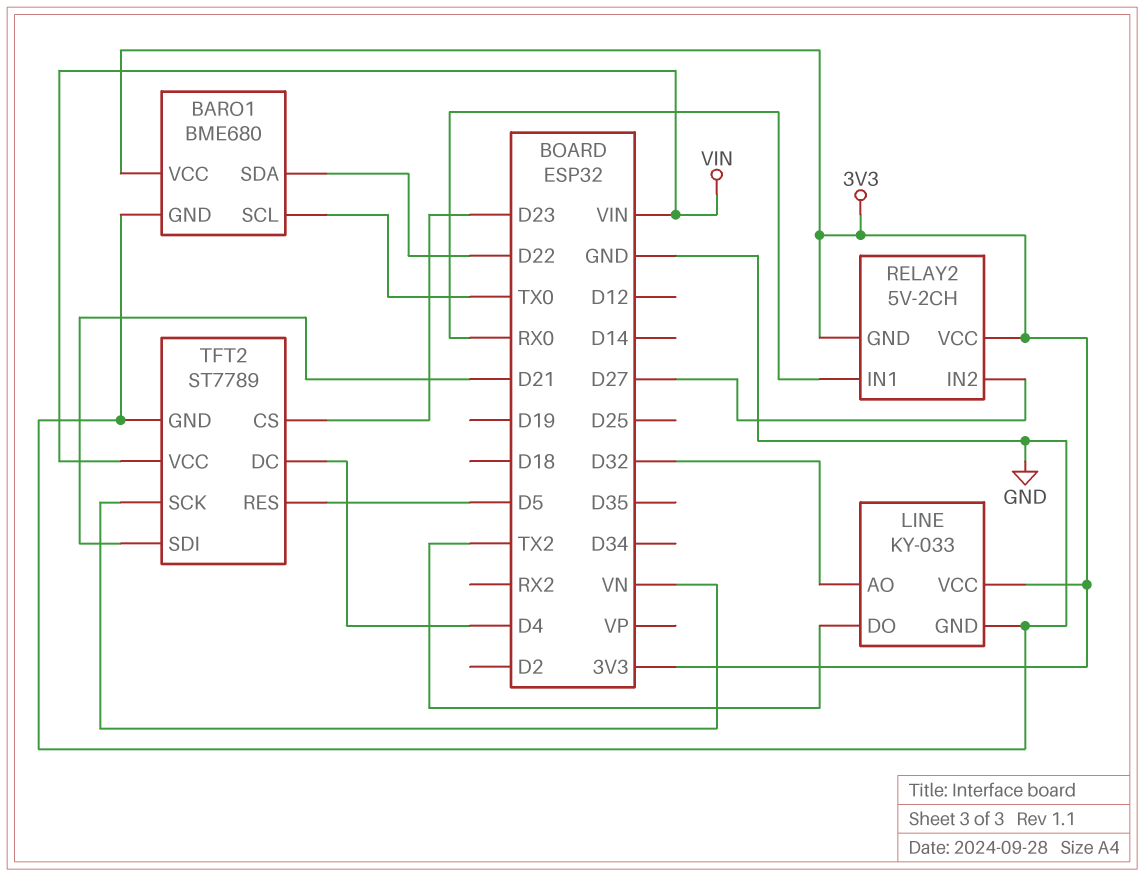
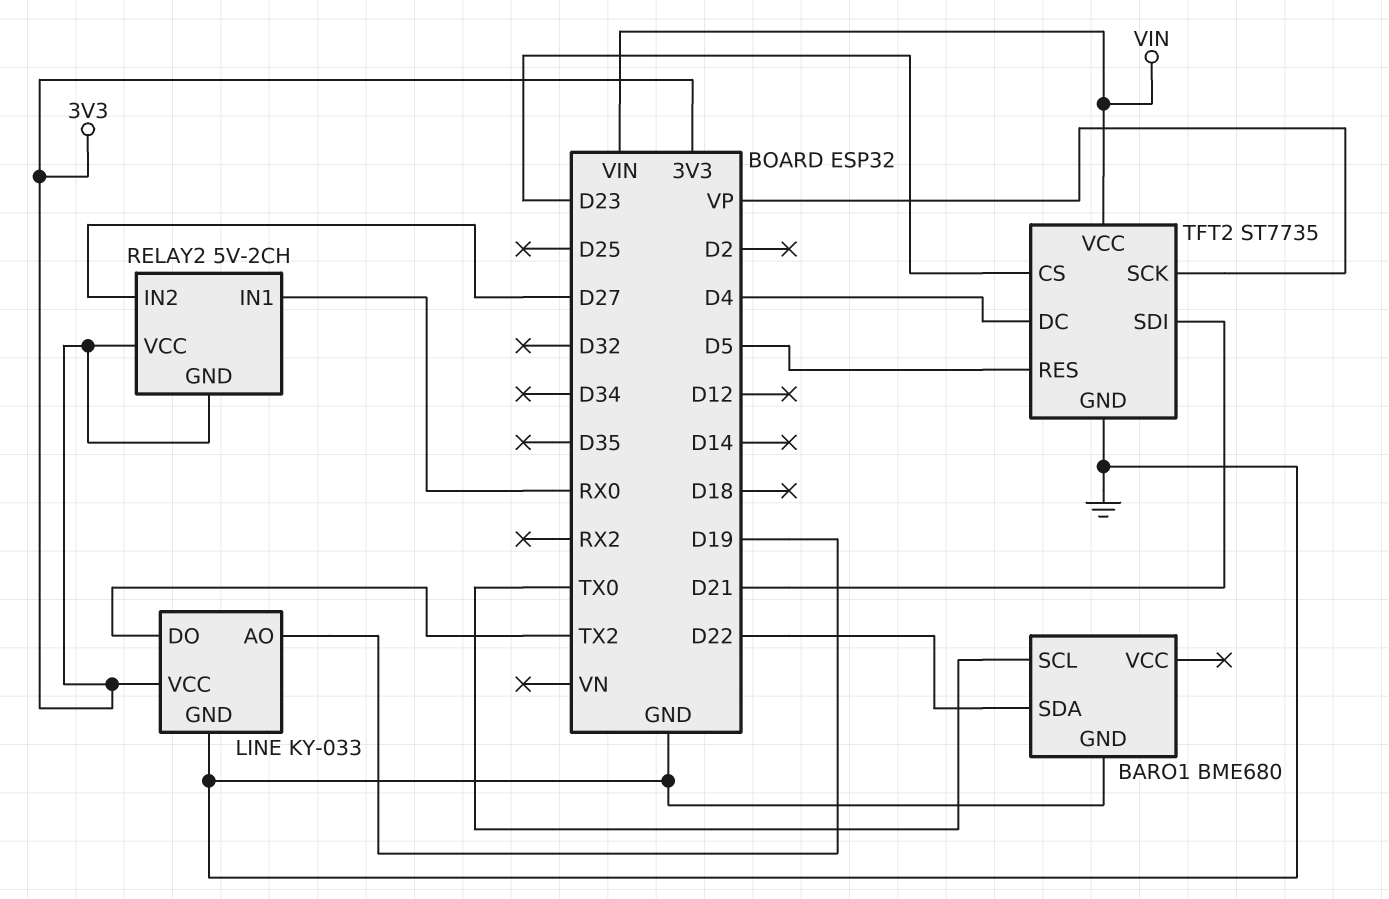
BARO1 pin VCC: 3V3 -> none
LINE pin AO: D32 -> D19
TFT2: ST7789 -> ST7735
TFT2 pin SCK: VN -> VP

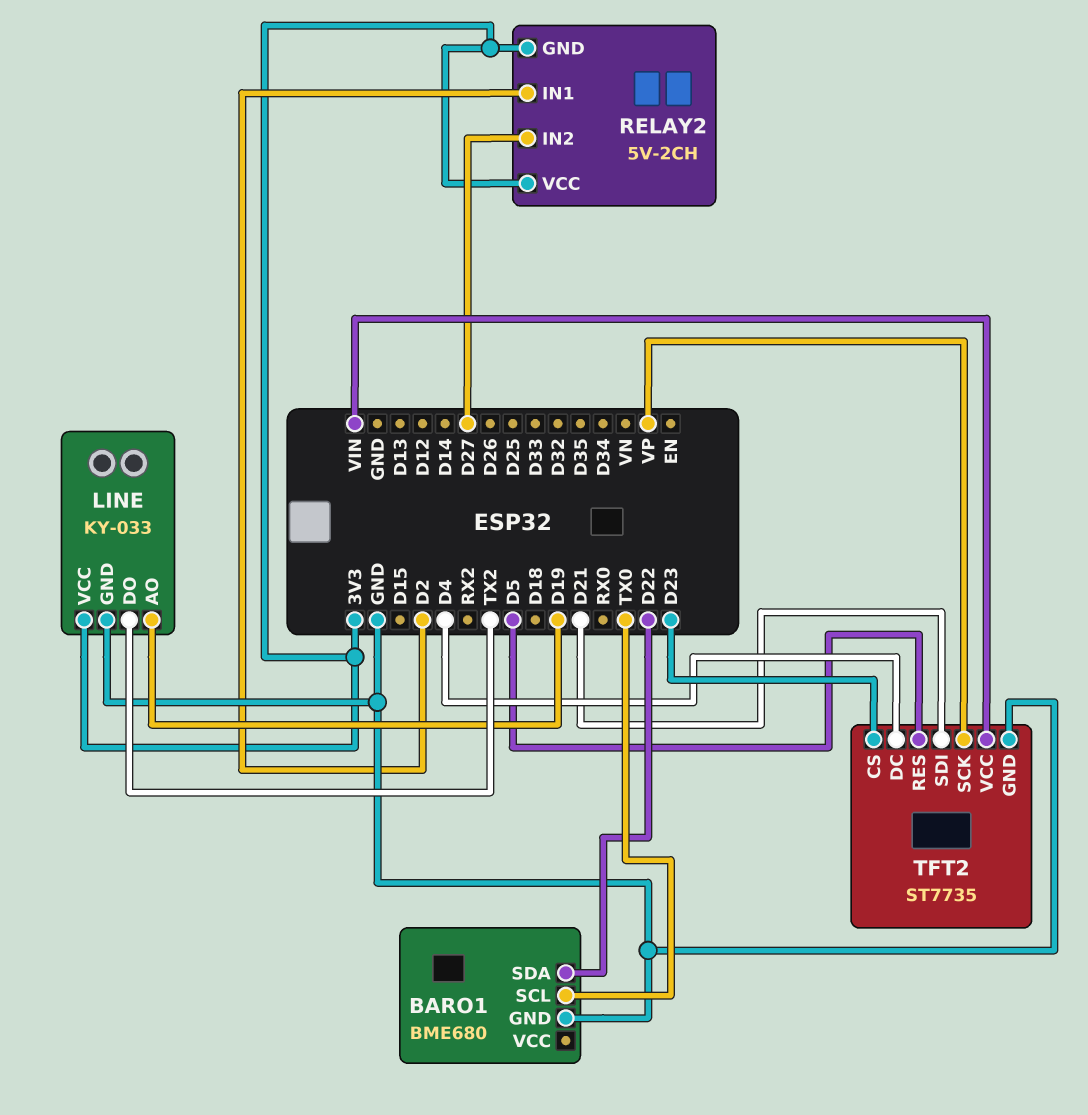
RELAY2 pin IN1: RX0 -> D2

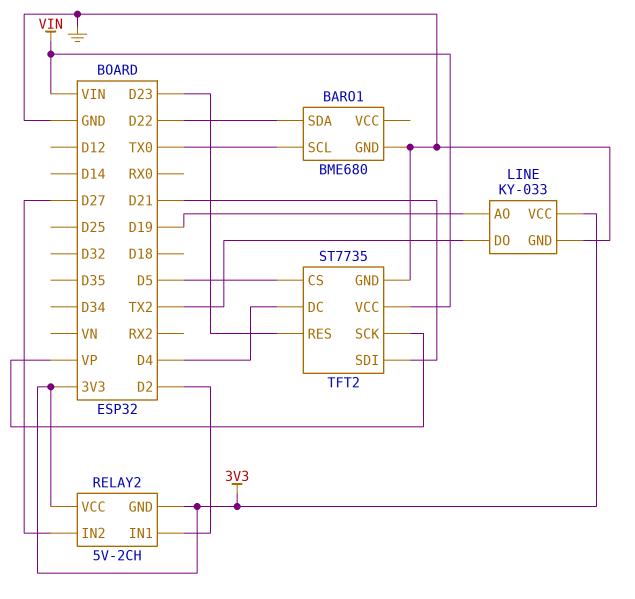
TFT2 pin CS: D23 -> D5
TFT2 pin RES: D5 -> D23

